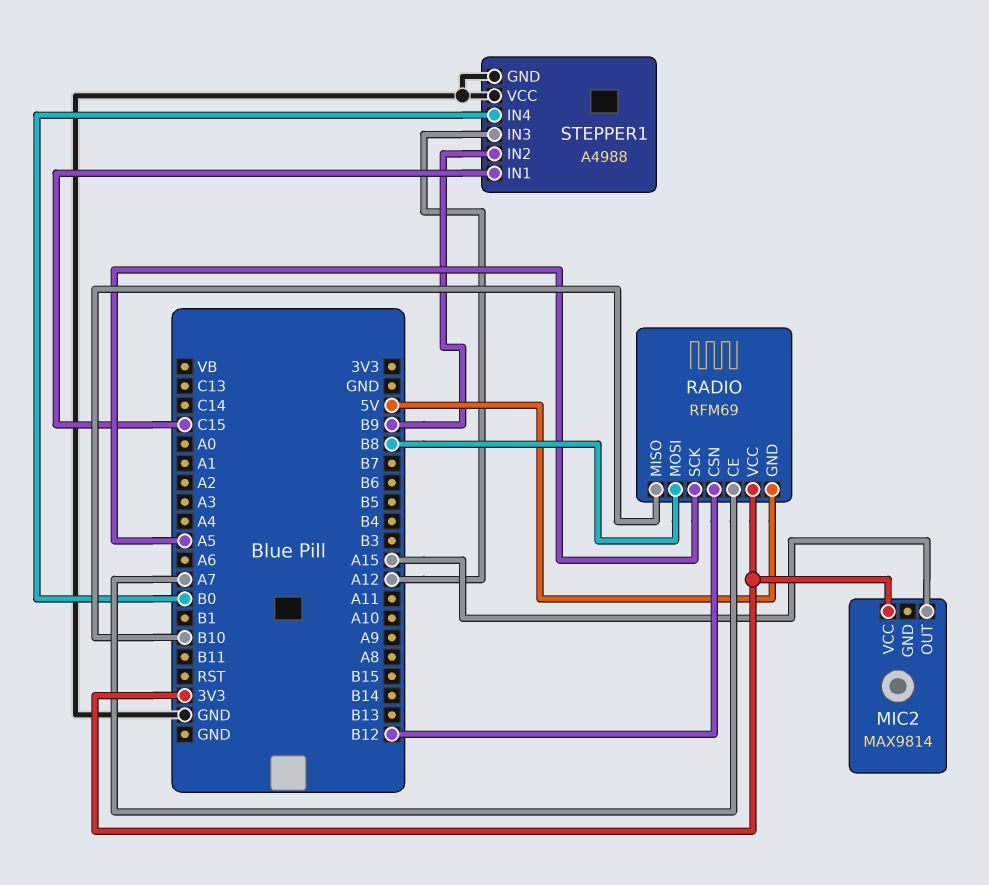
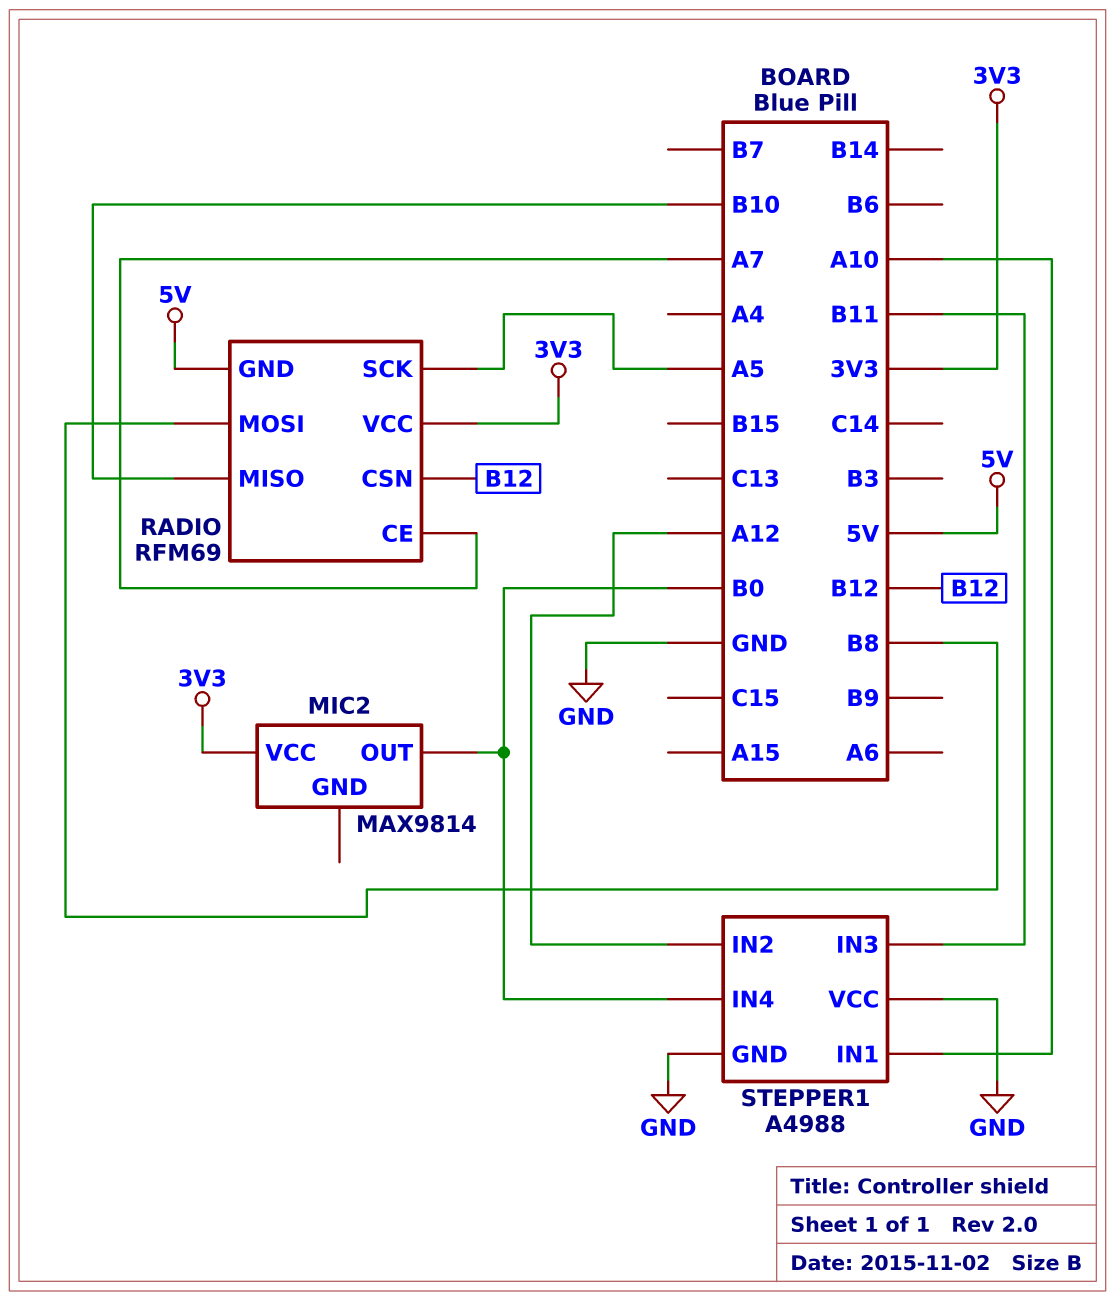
MIC2 pin OUT: A15 -> B0
STEPPER1 pin IN1: C15 -> A10
STEPPER1 pin IN2: B9 -> A12
STEPPER1 pin IN3: A12 -> B11

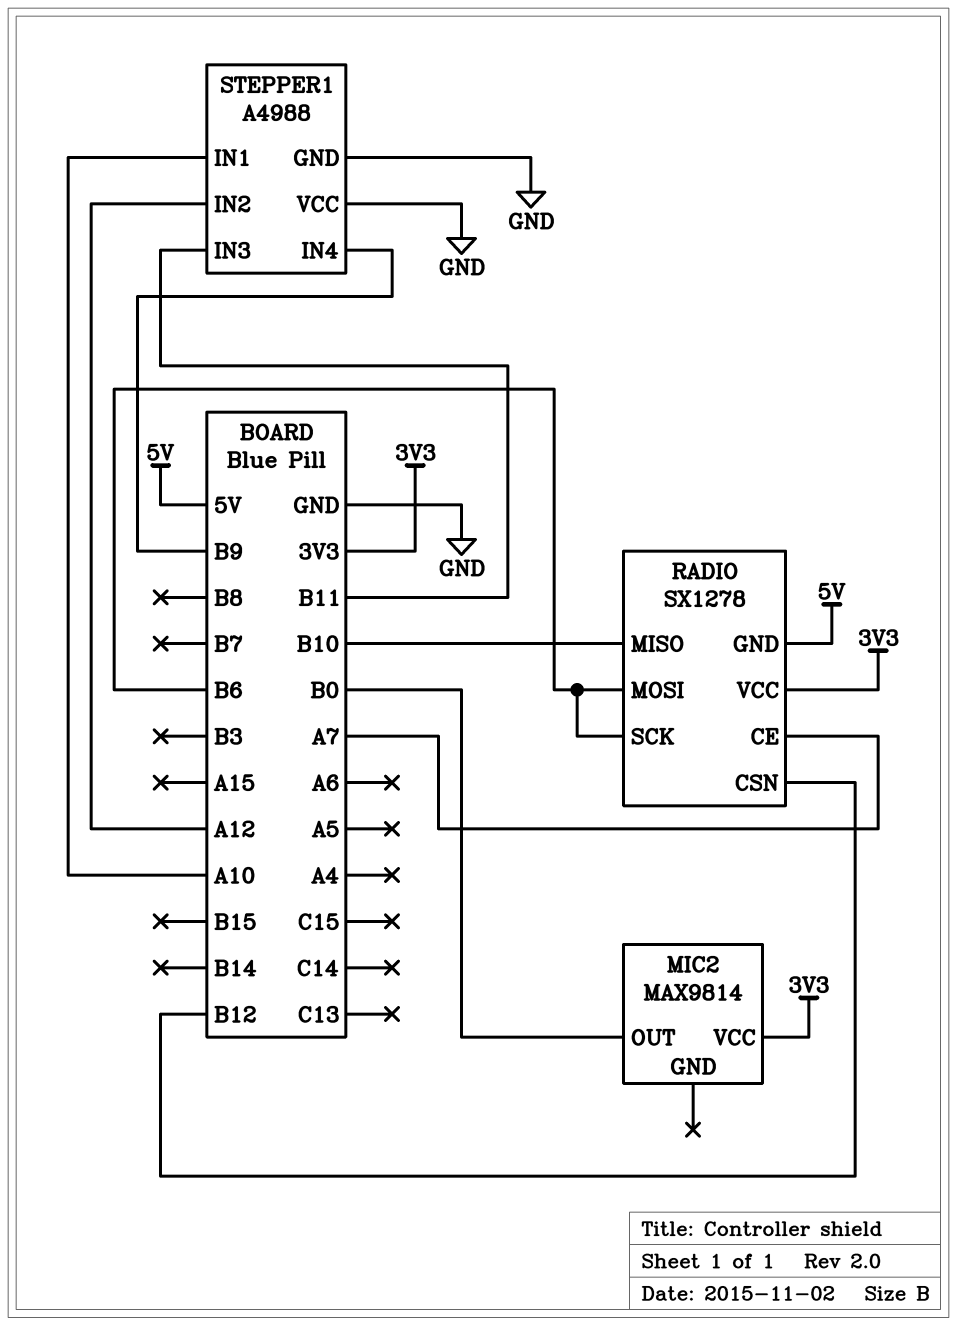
RADIO: RFM69 -> SX1278
RADIO pin MOSI: B8 -> B6
RADIO pin SCK: A5 -> B6
STEPPER1 pin IN4: B0 -> B9

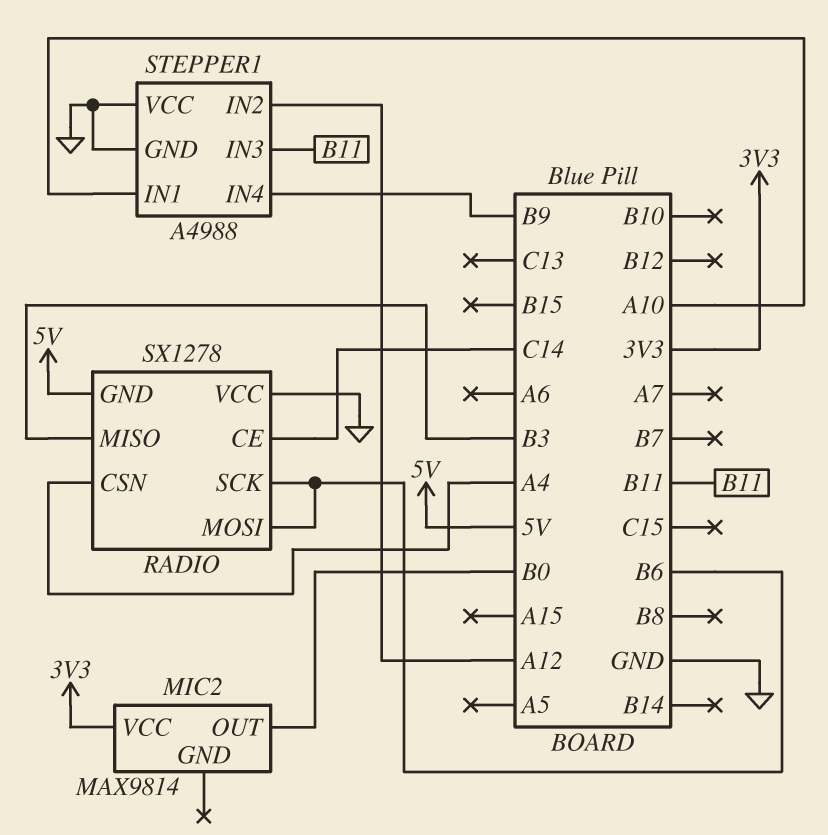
RADIO pin CE: A7 -> C14
RADIO pin CSN: B12 -> A4
RADIO pin MISO: B10 -> B3
RADIO pin VCC: 3V3 -> GND

